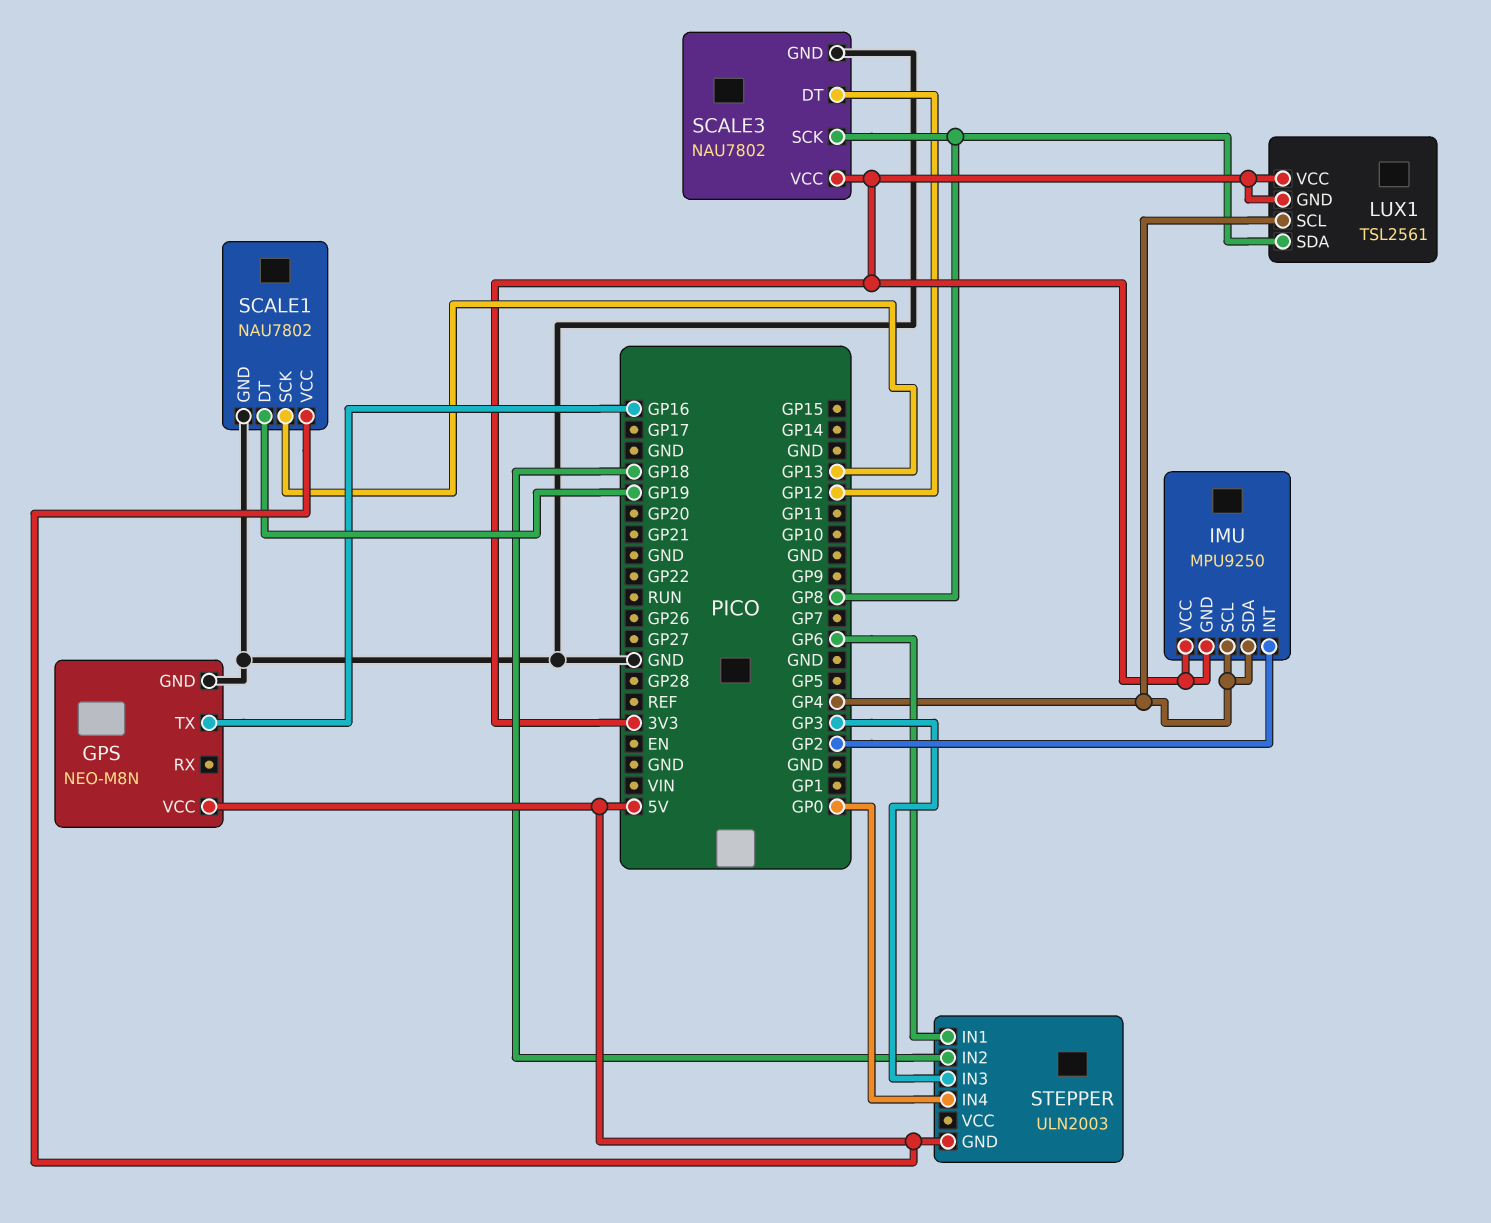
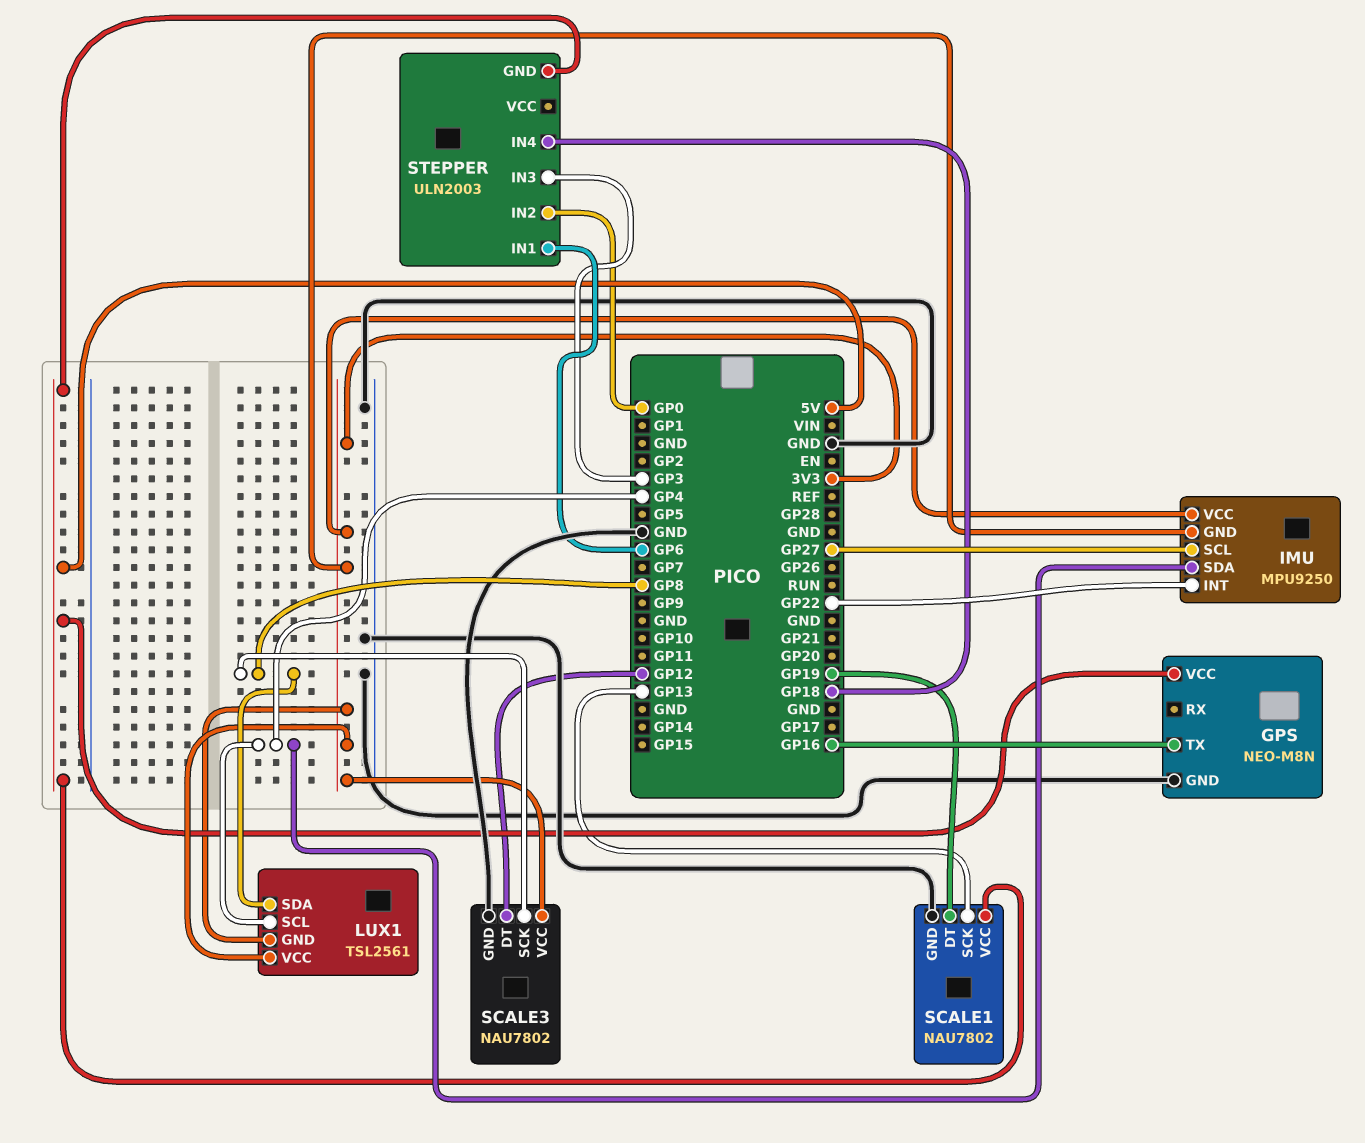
IMU pin INT: GP2 -> GP22
IMU pin SCL: GP4 -> GP27
STEPPER pin IN2: GP18 -> GP0
STEPPER pin IN4: GP0 -> GP18

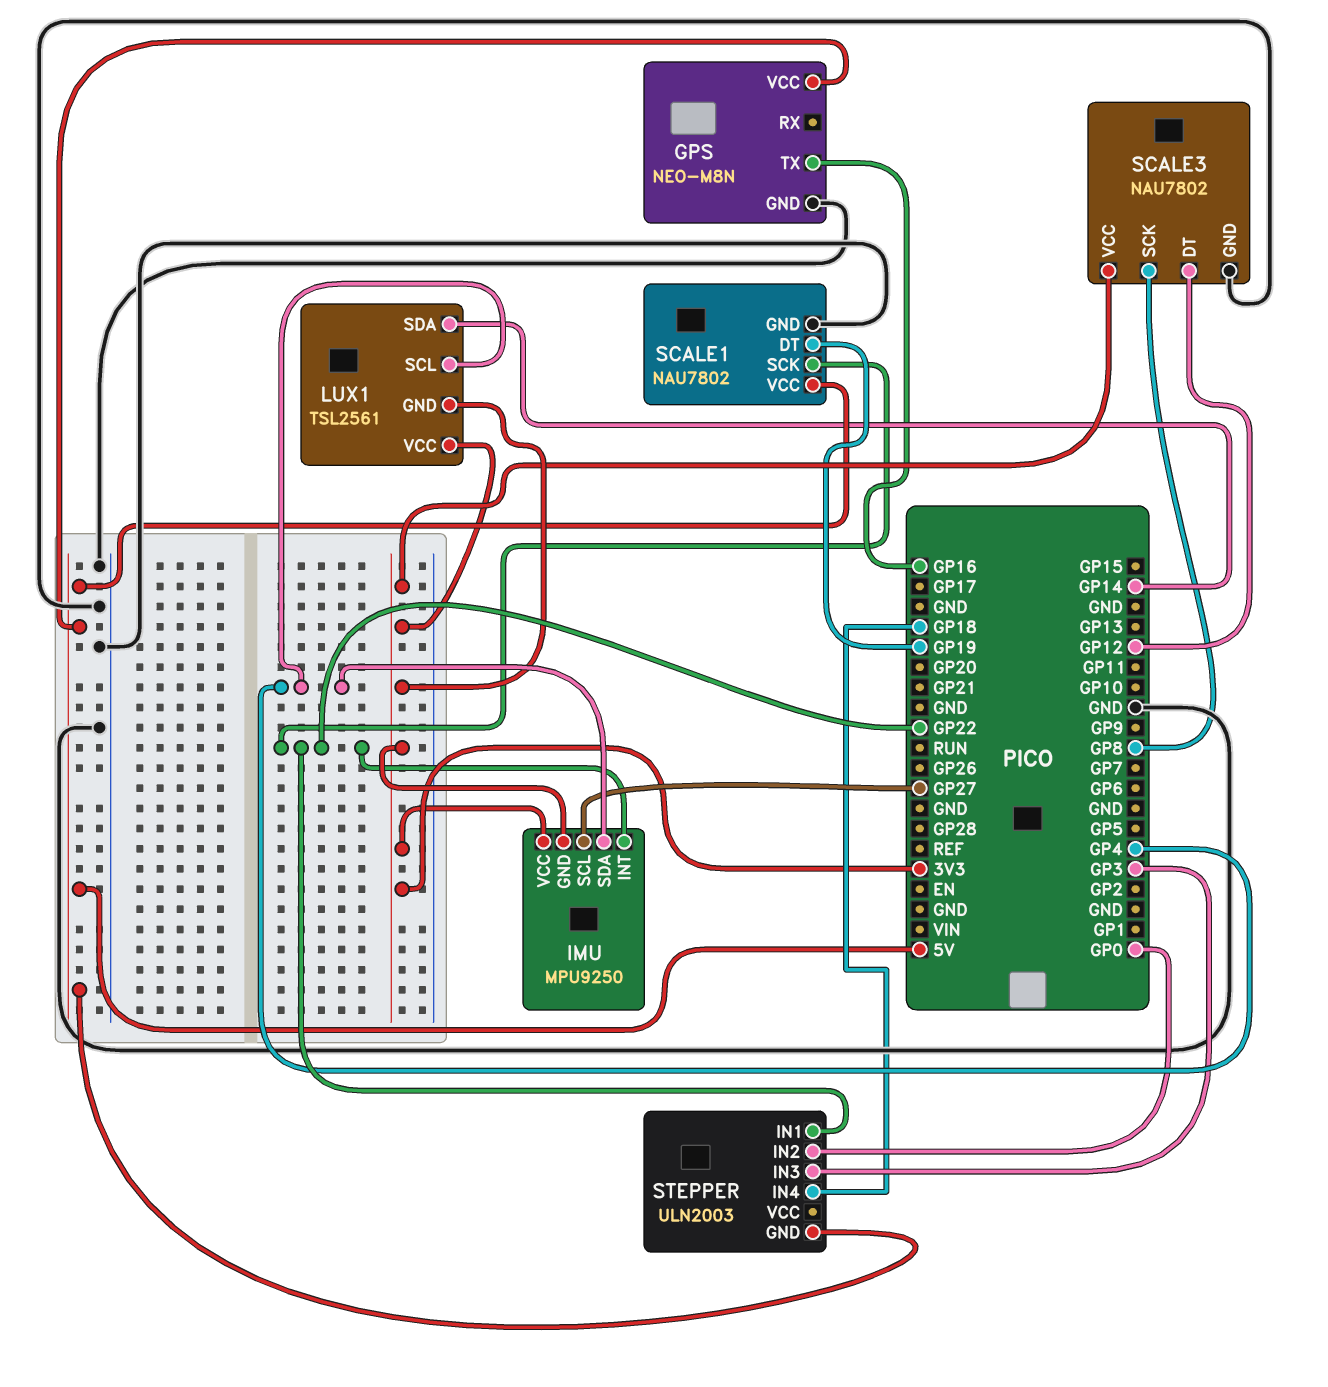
LUX1 pin SDA: GP8 -> GP14
SCALE1 pin SCK: GP13 -> GP22
STEPPER pin IN1: GP6 -> GP22

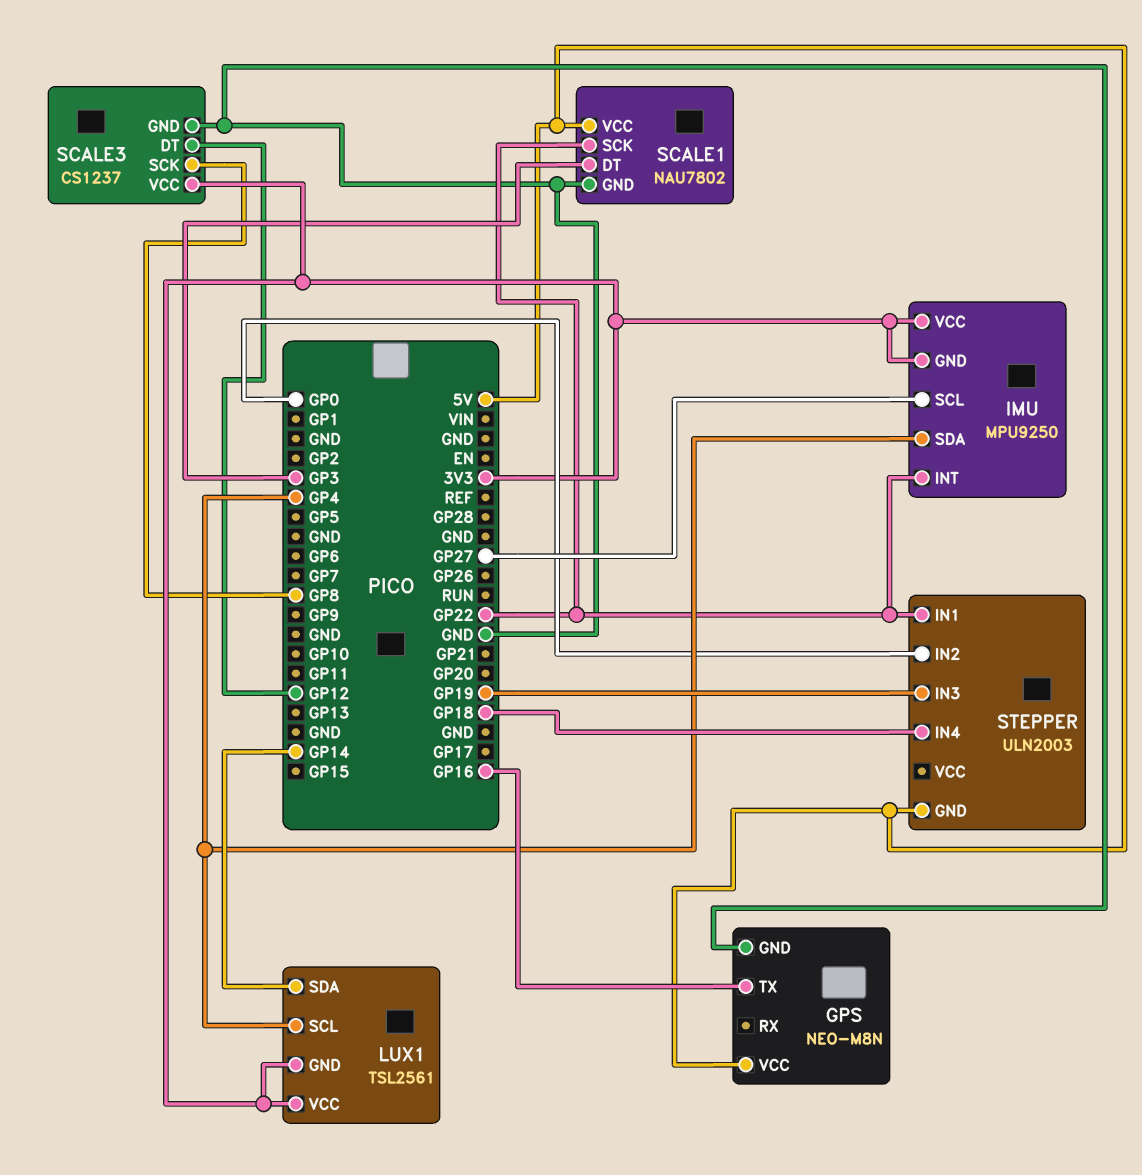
SCALE1 pin DT: GP19 -> GP3
SCALE3: NAU7802 -> CS1237
STEPPER pin IN3: GP3 -> GP19

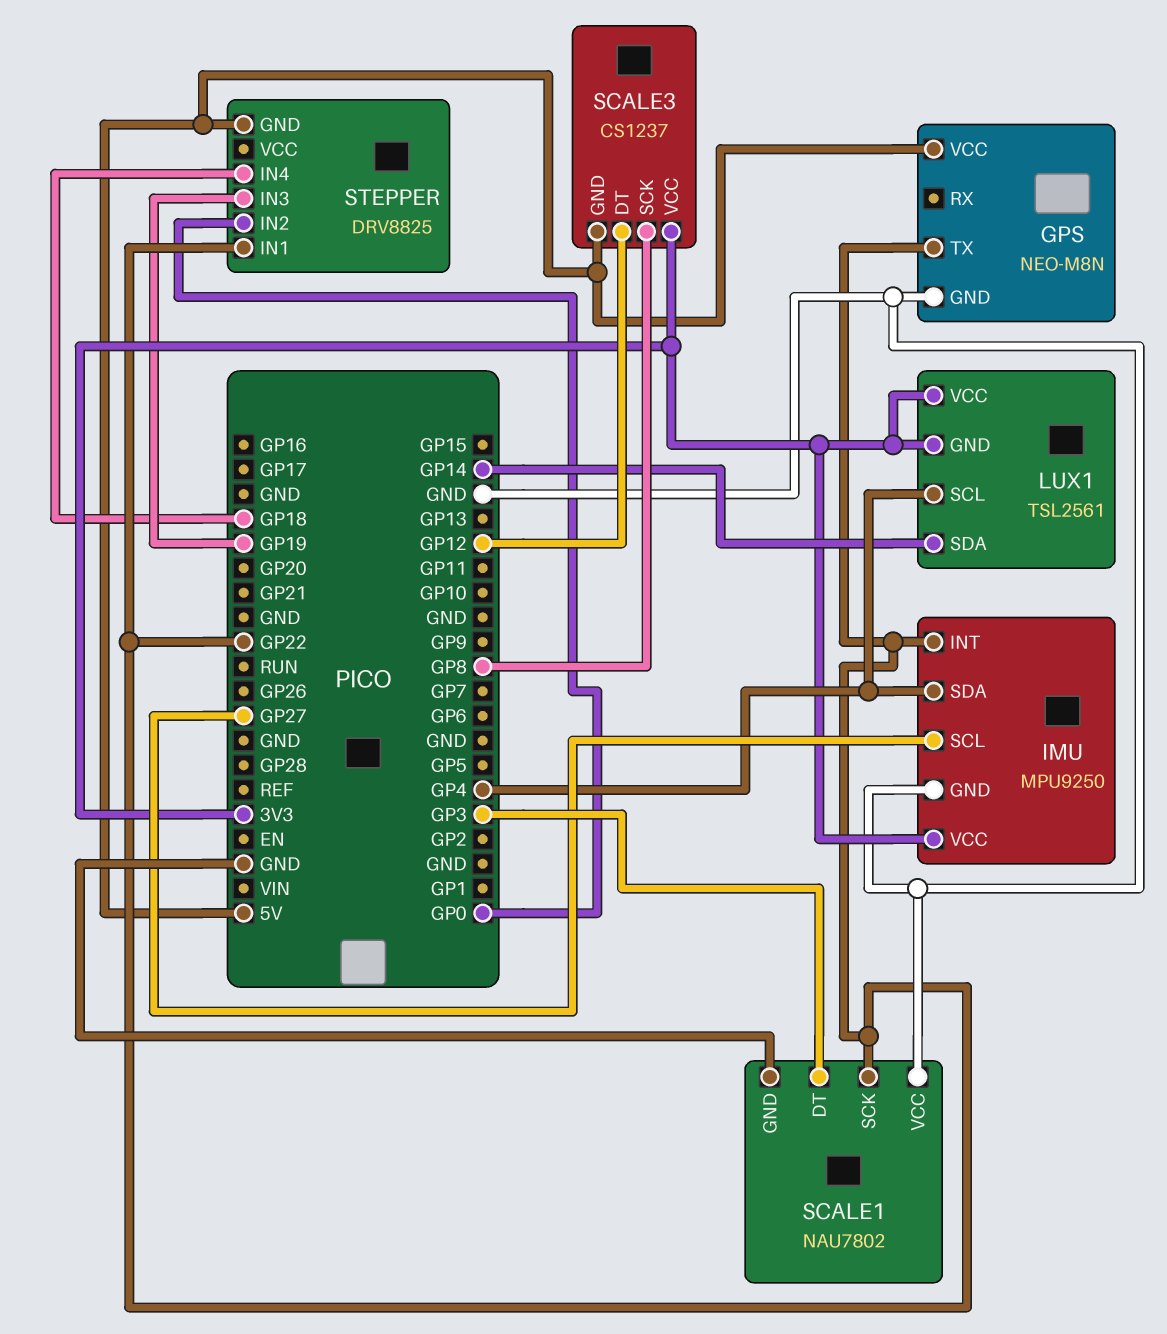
GPS pin TX: GP16 -> GP22
IMU pin GND: 3V3 -> GND
SCALE1 pin VCC: 5V -> GND
SCALE3 pin GND: GND -> 5V
STEPPER: ULN2003 -> DRV8825

